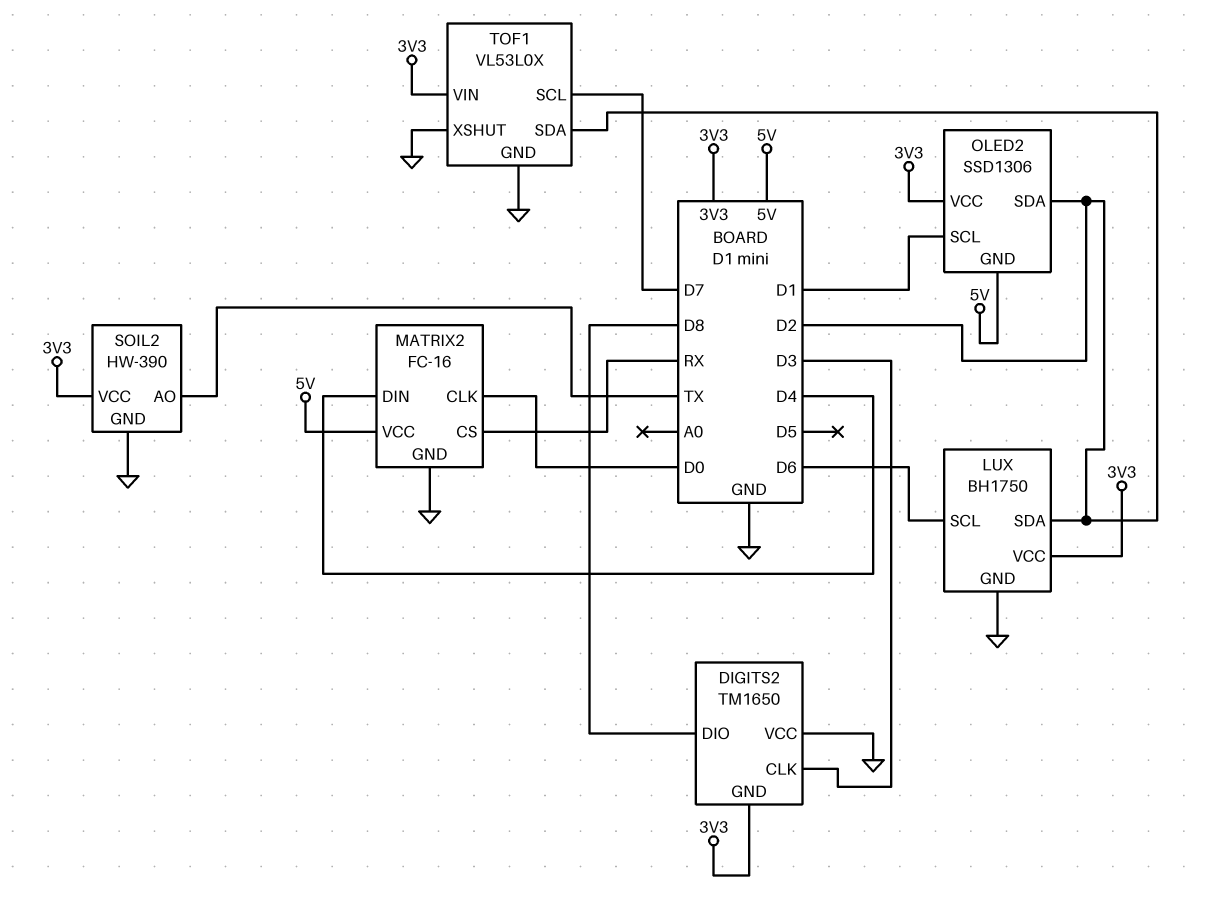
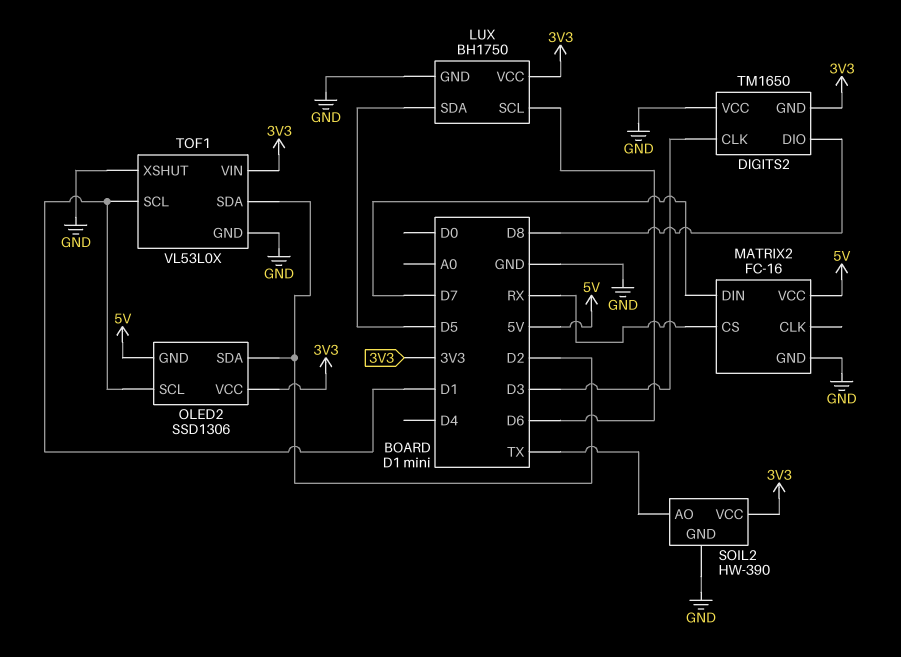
LUX pin SDA: D2 -> D5
MATRIX2 pin CLK: D0 -> none
MATRIX2 pin DIN: D4 -> D7
TOF1 pin SCL: D7 -> D1

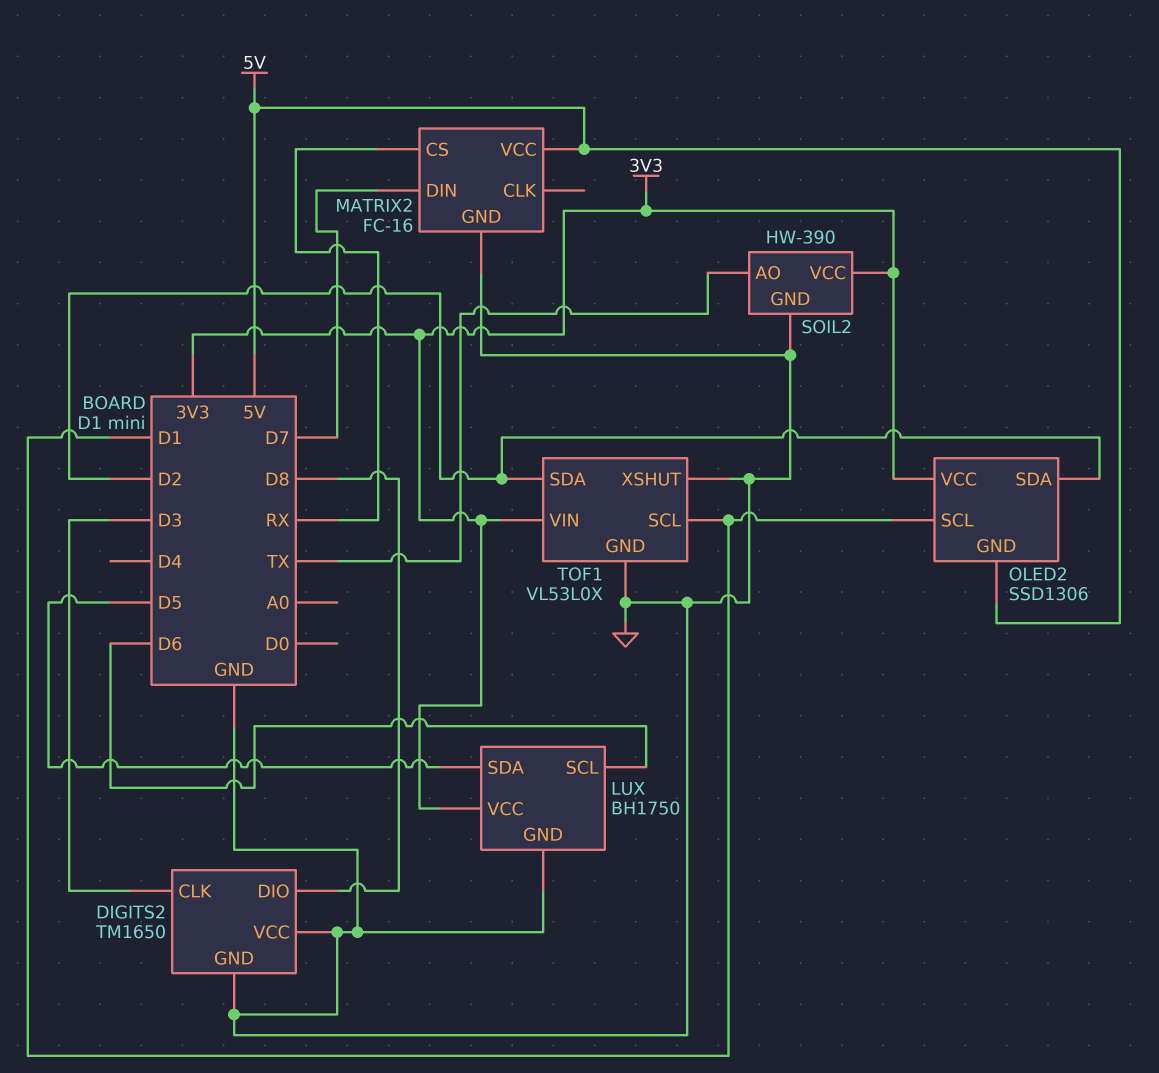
DIGITS2 pin GND: 3V3 -> GND

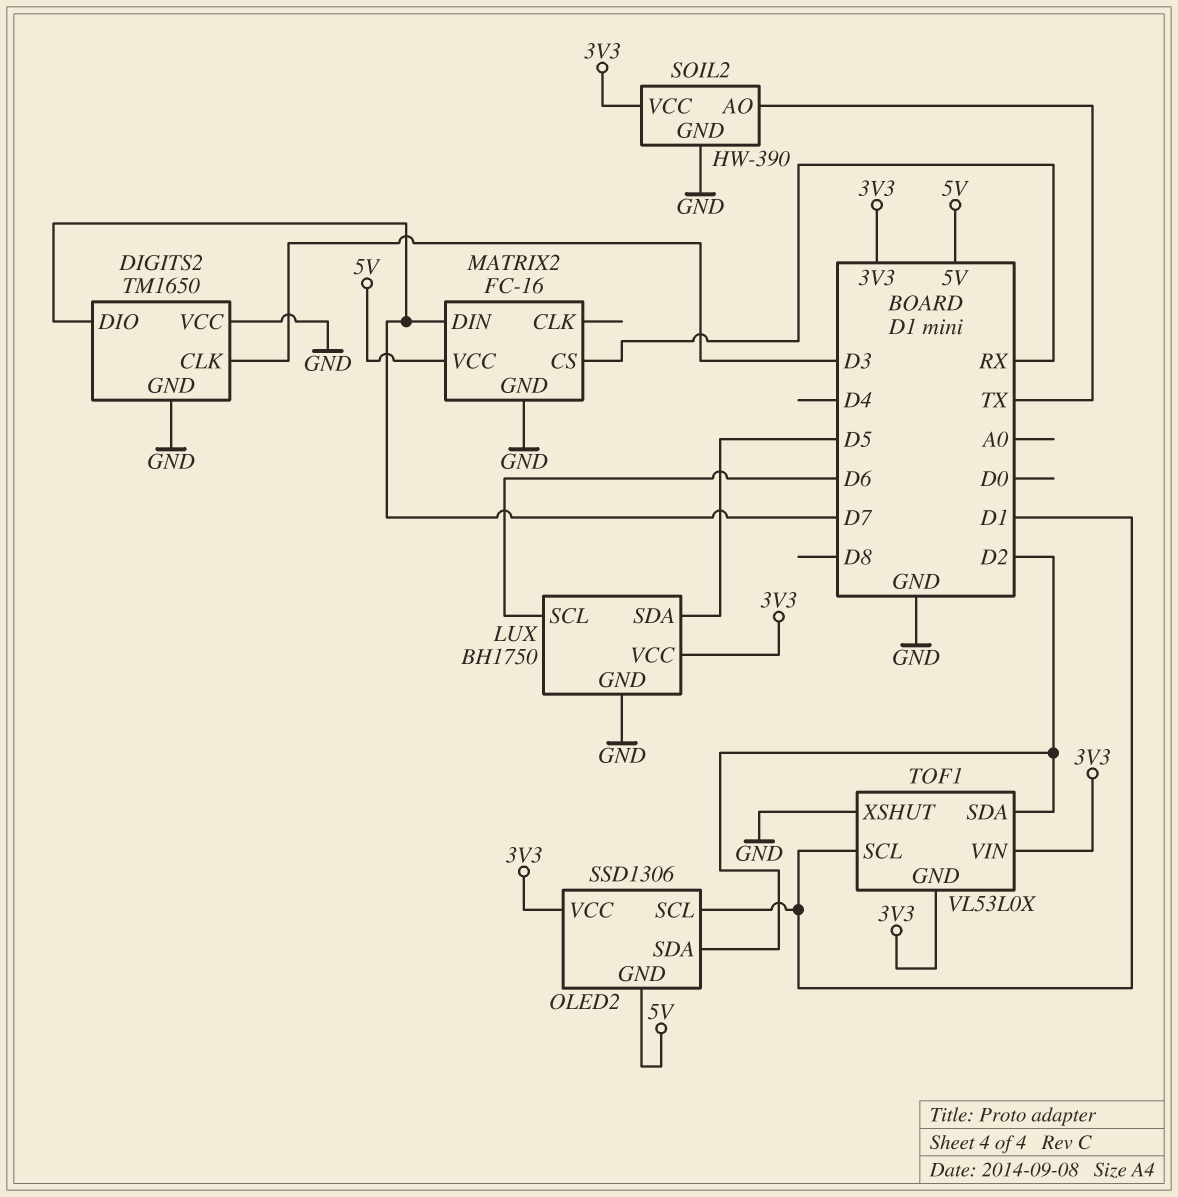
DIGITS2 pin DIO: D8 -> D7
TOF1 pin GND: GND -> 3V3

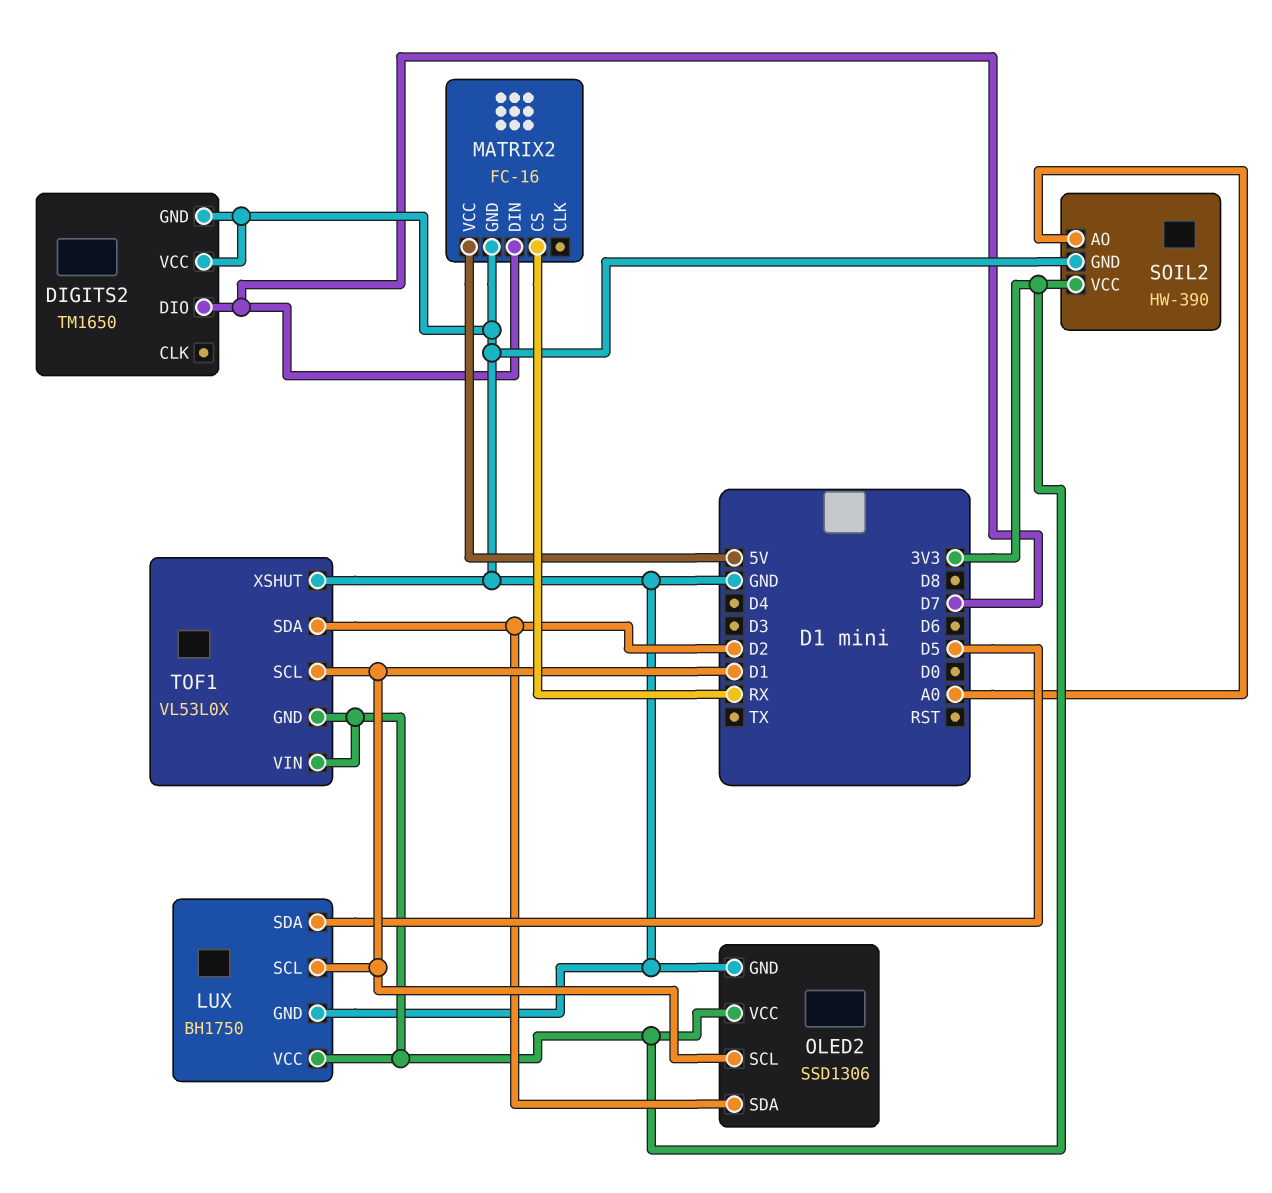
DIGITS2 pin CLK: D3 -> none
LUX pin SCL: D6 -> D1
OLED2 pin GND: 5V -> GND
SOIL2 pin AO: TX -> A0

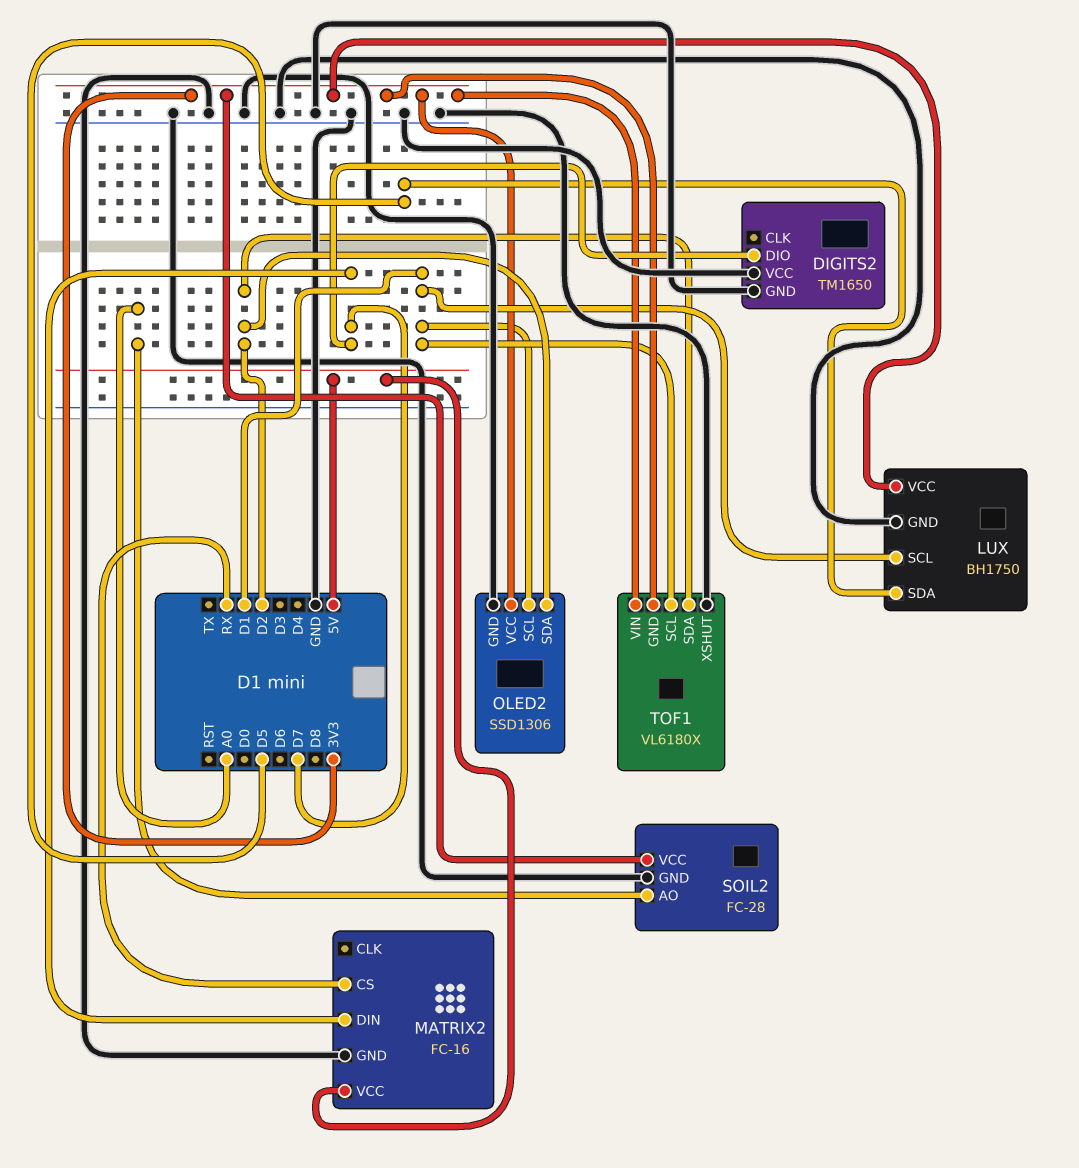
SOIL2: HW-390 -> FC-28
TOF1: VL53L0X -> VL6180X

